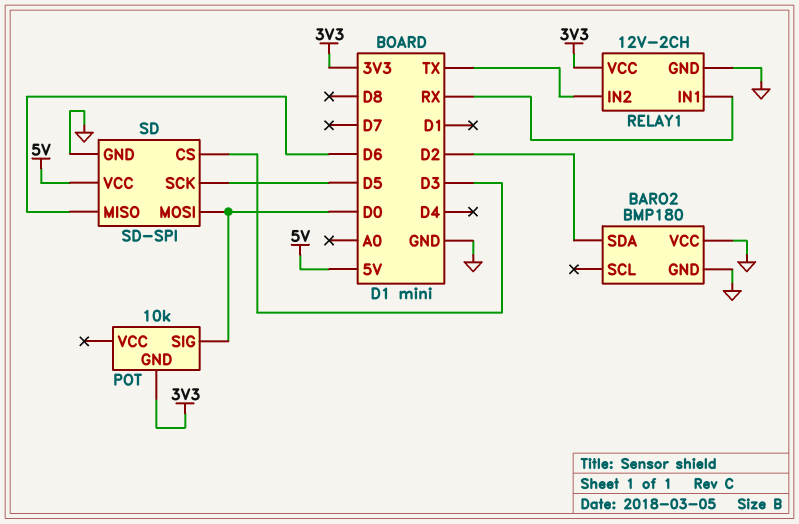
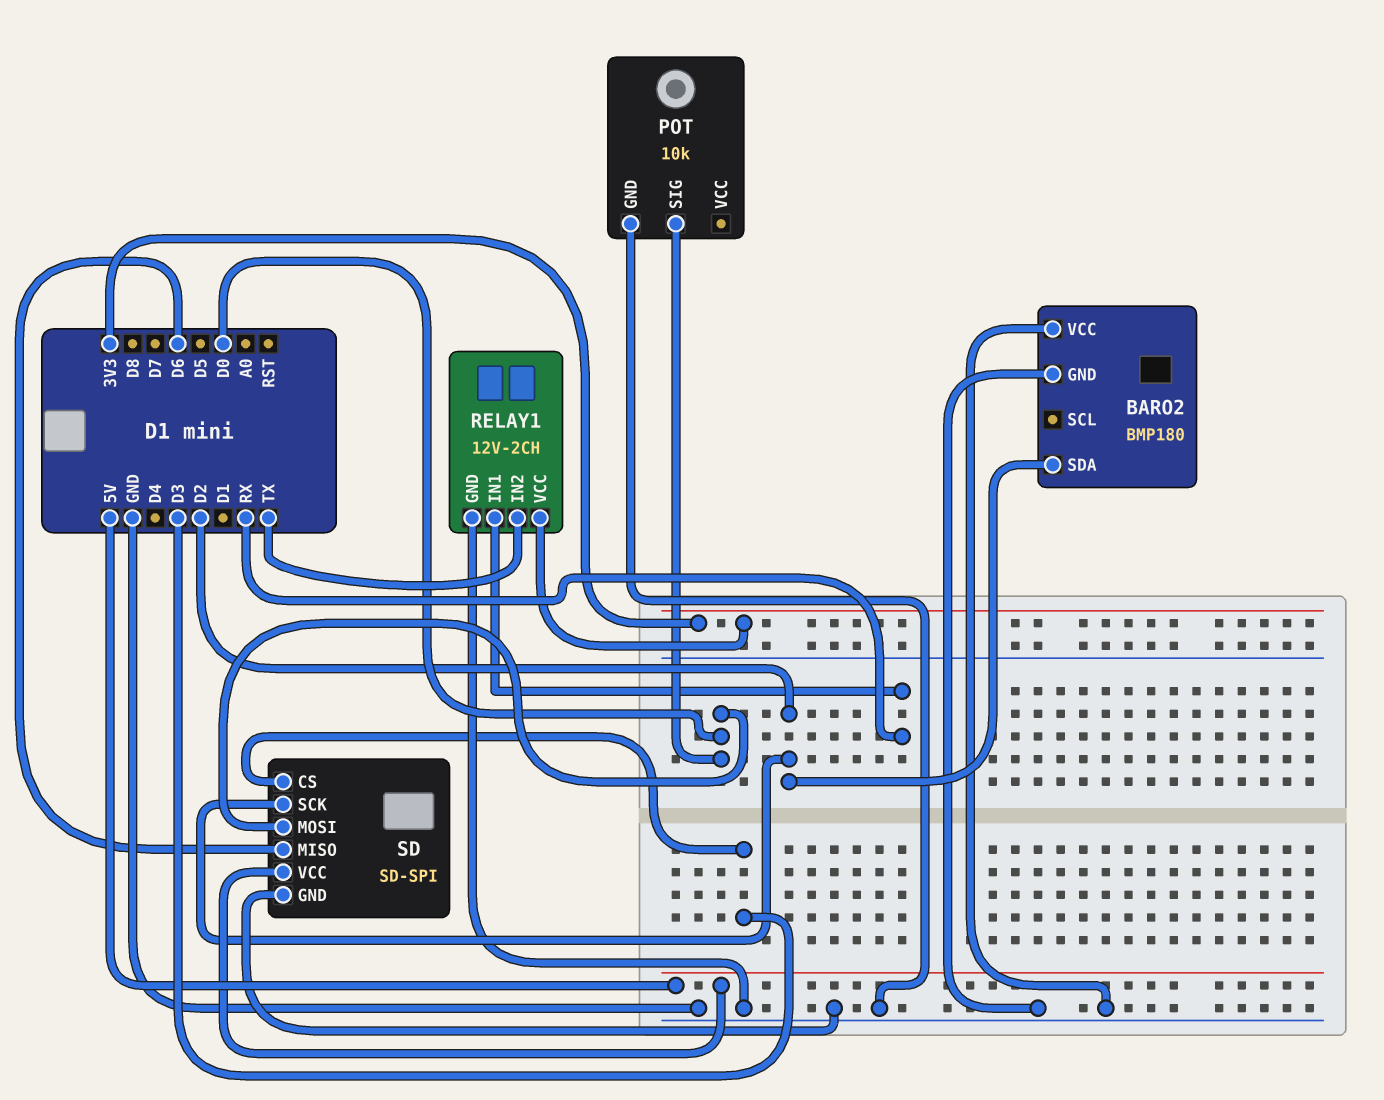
POT pin GND: 3V3 -> GND
SD pin SCK: D5 -> D2

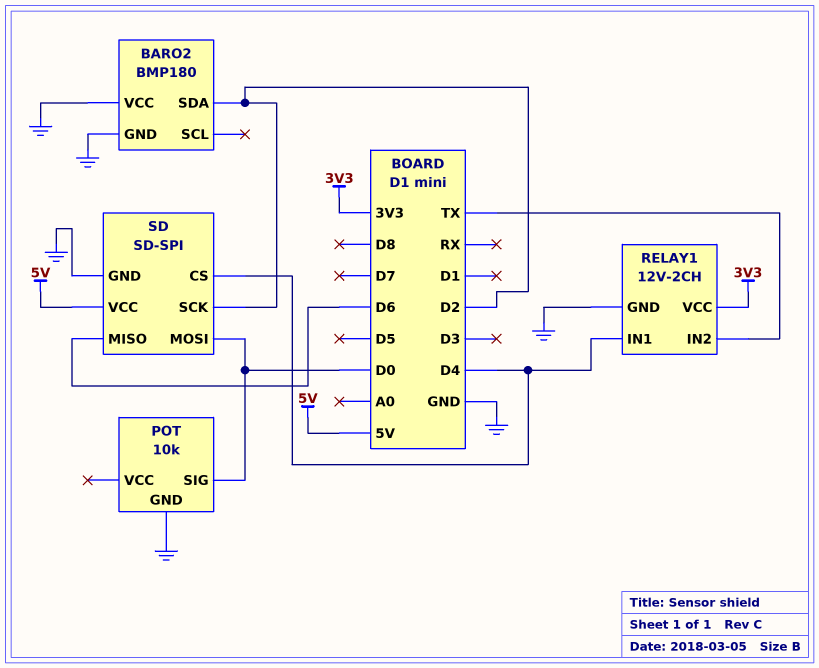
RELAY1 pin IN1: RX -> D4
SD pin CS: D3 -> D4

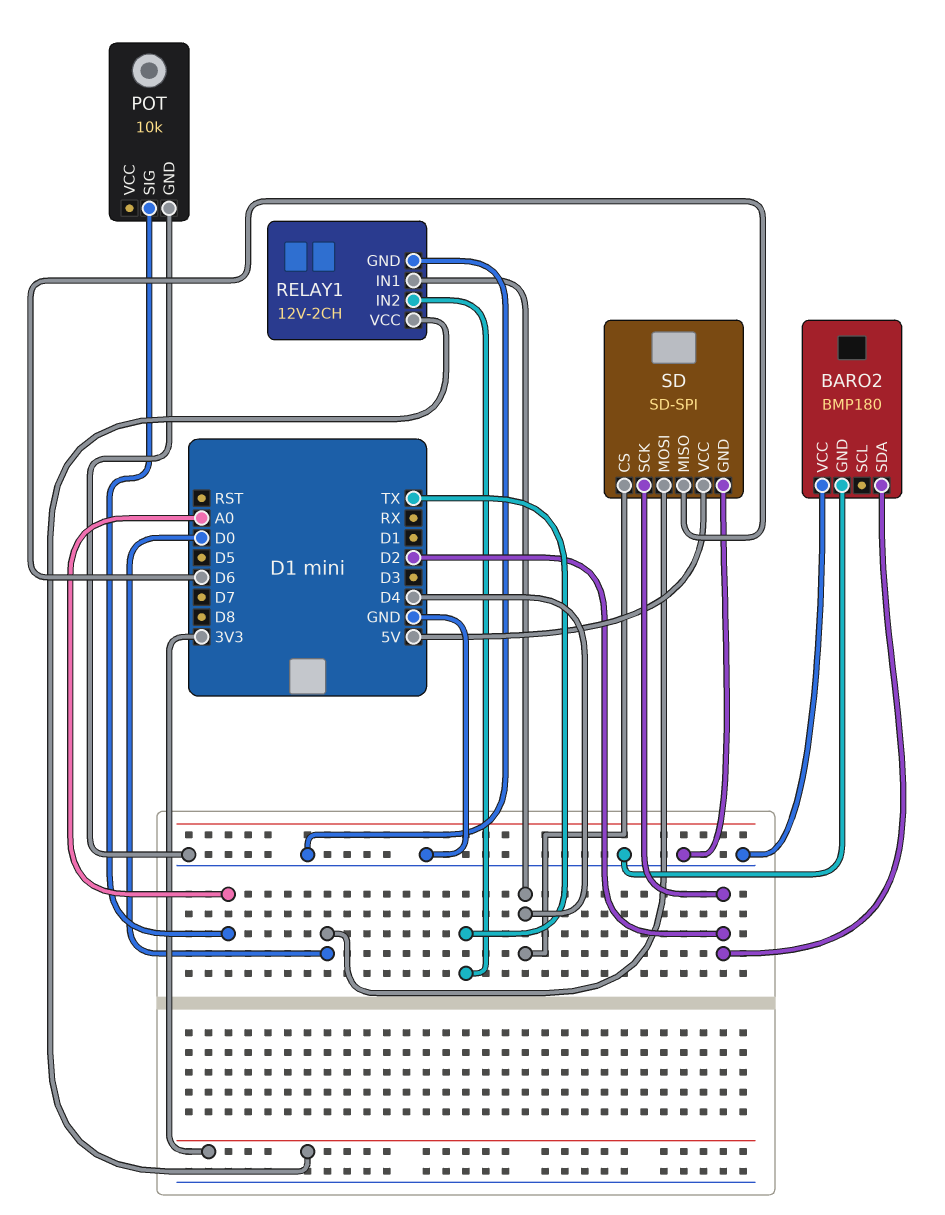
POT pin SIG: D0 -> A0

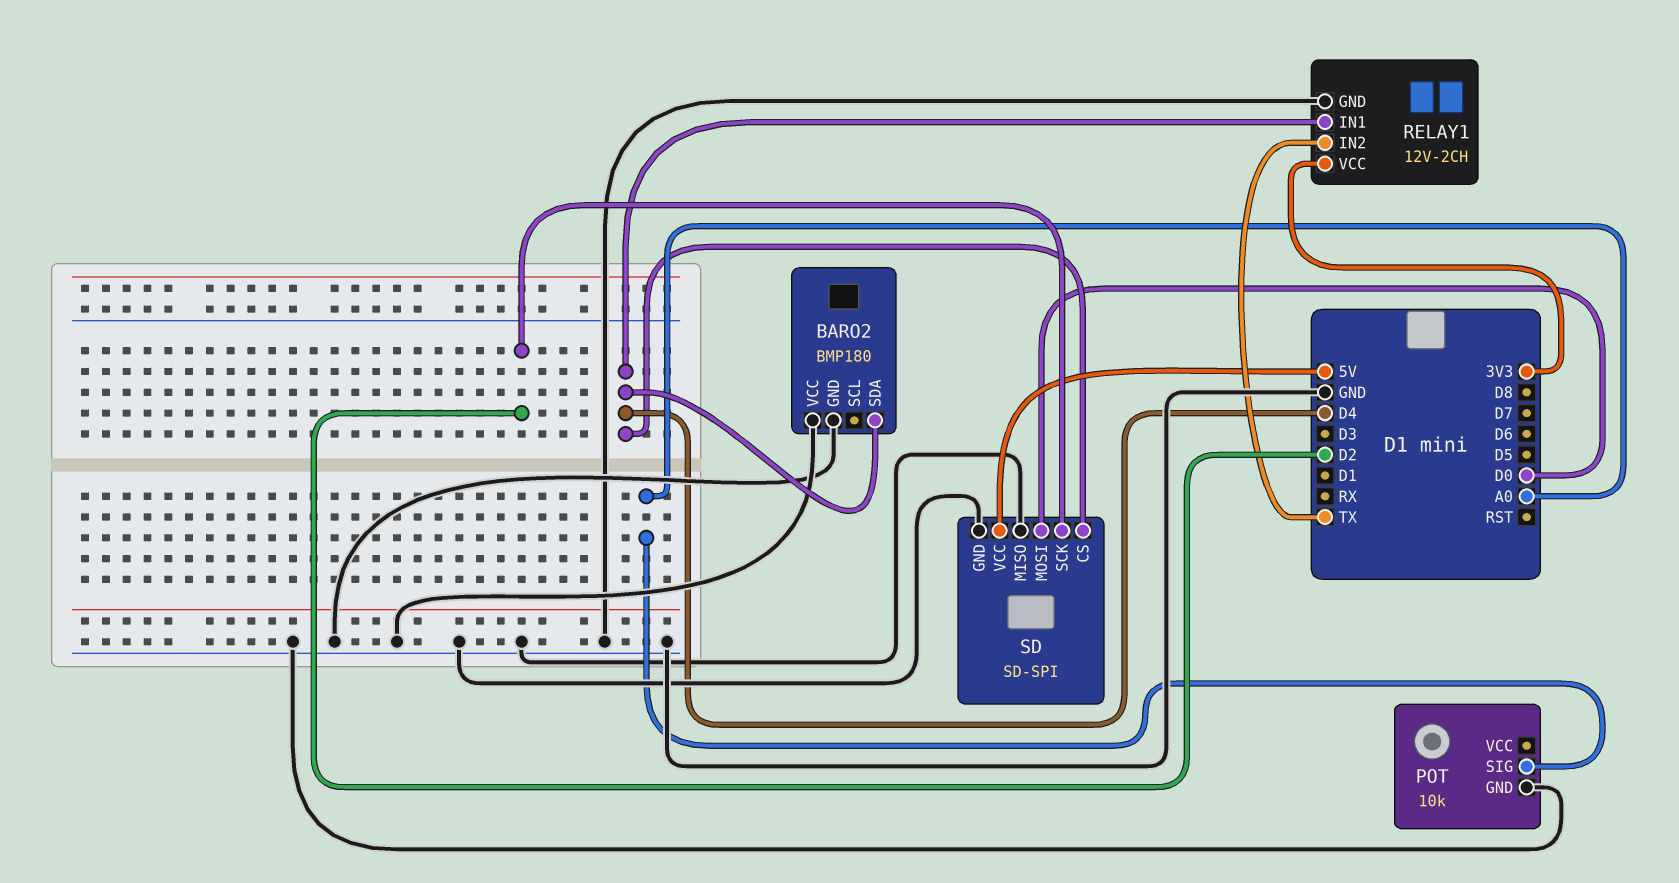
BARO2 pin SDA: D2 -> D4
SD pin MISO: D6 -> GND

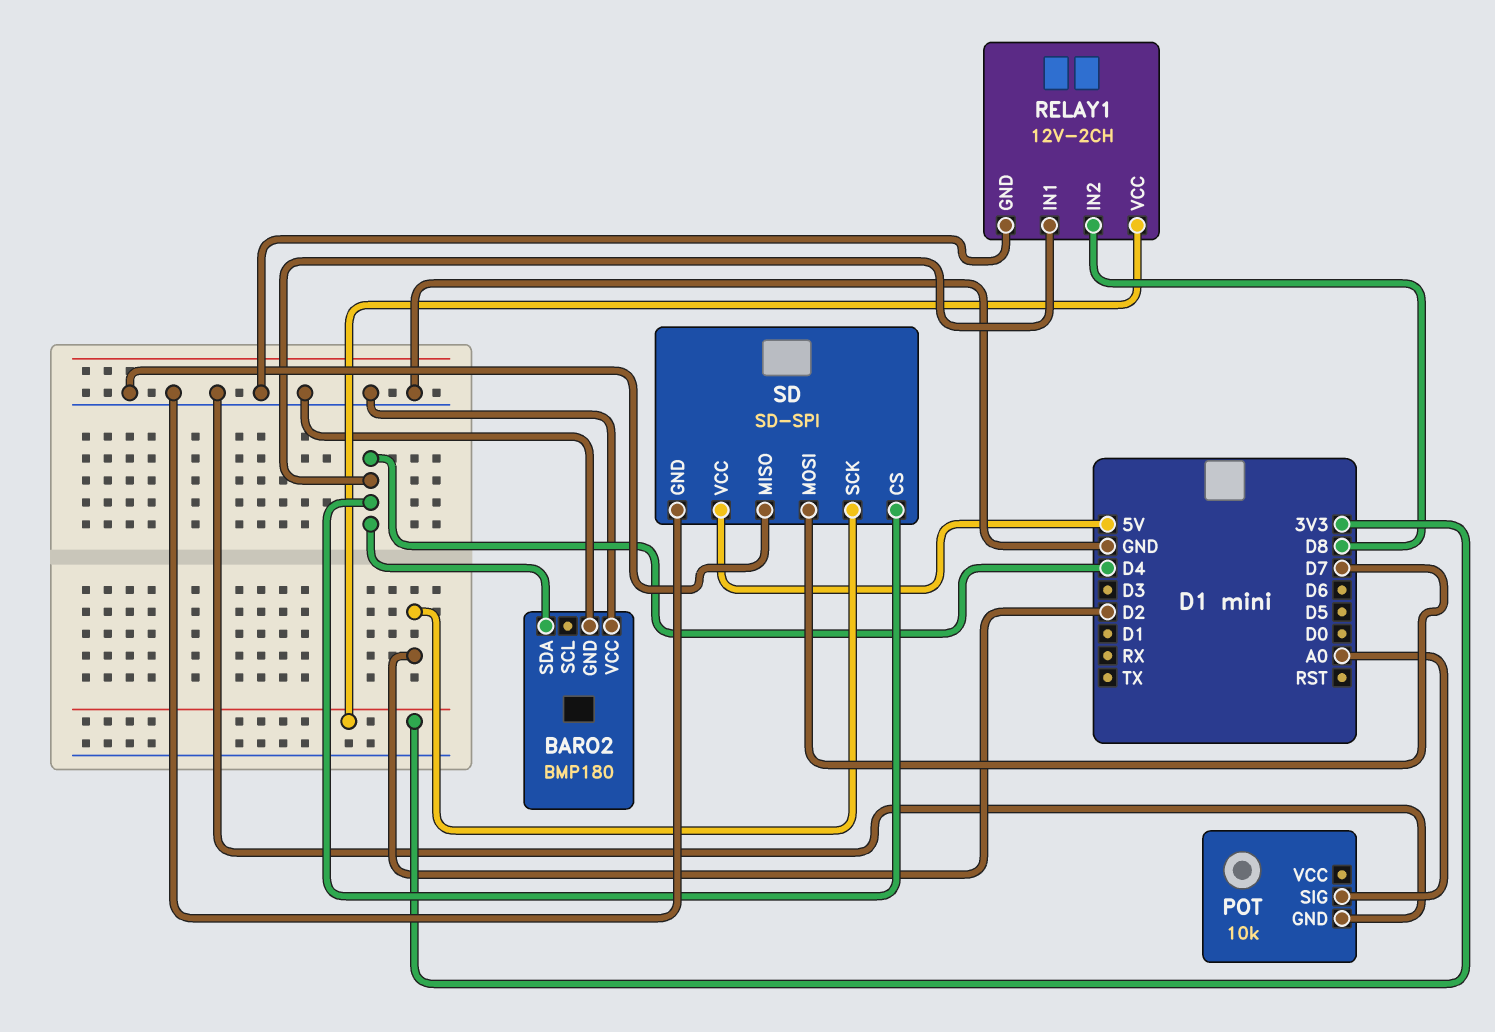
RELAY1 pin IN2: TX -> D8
SD pin MOSI: D0 -> D7

